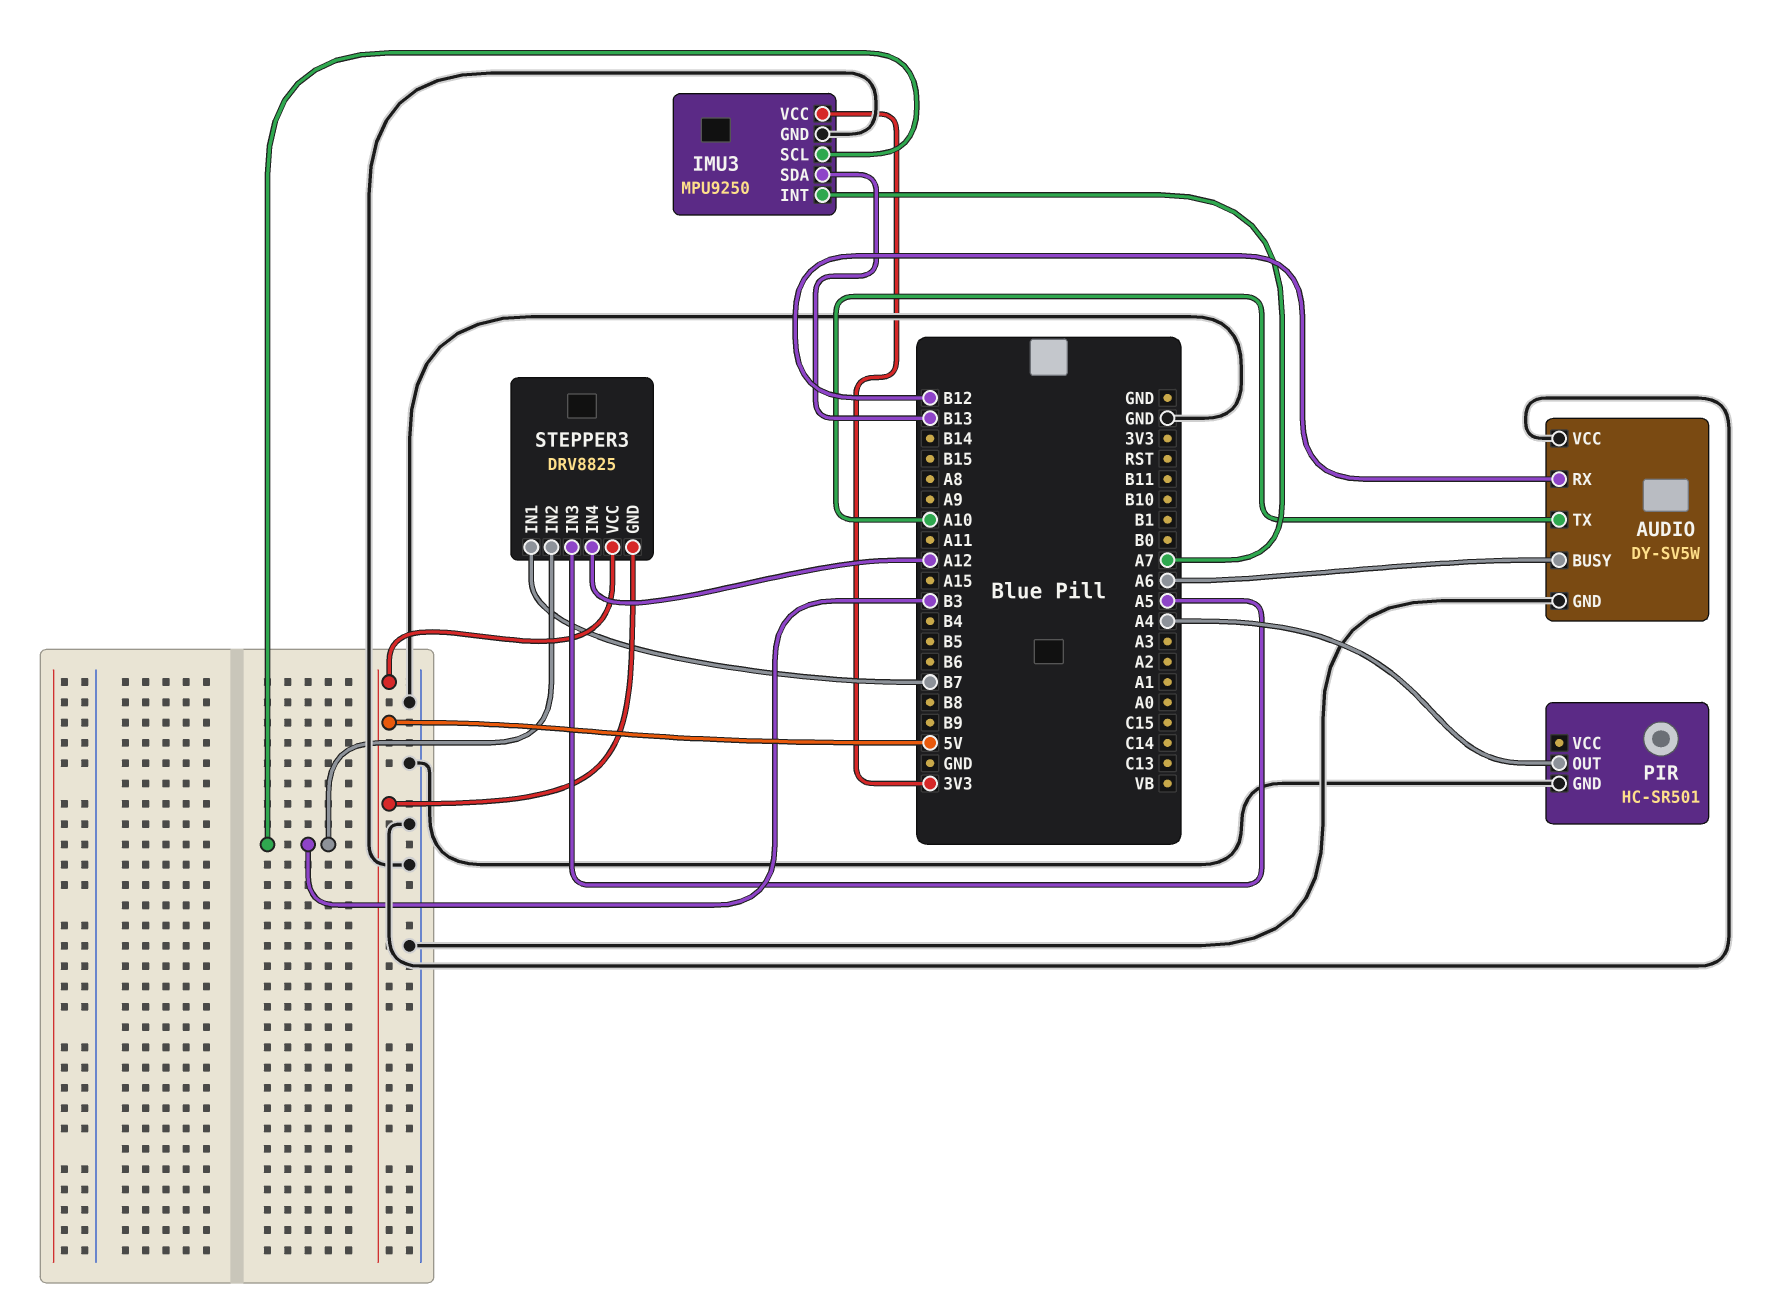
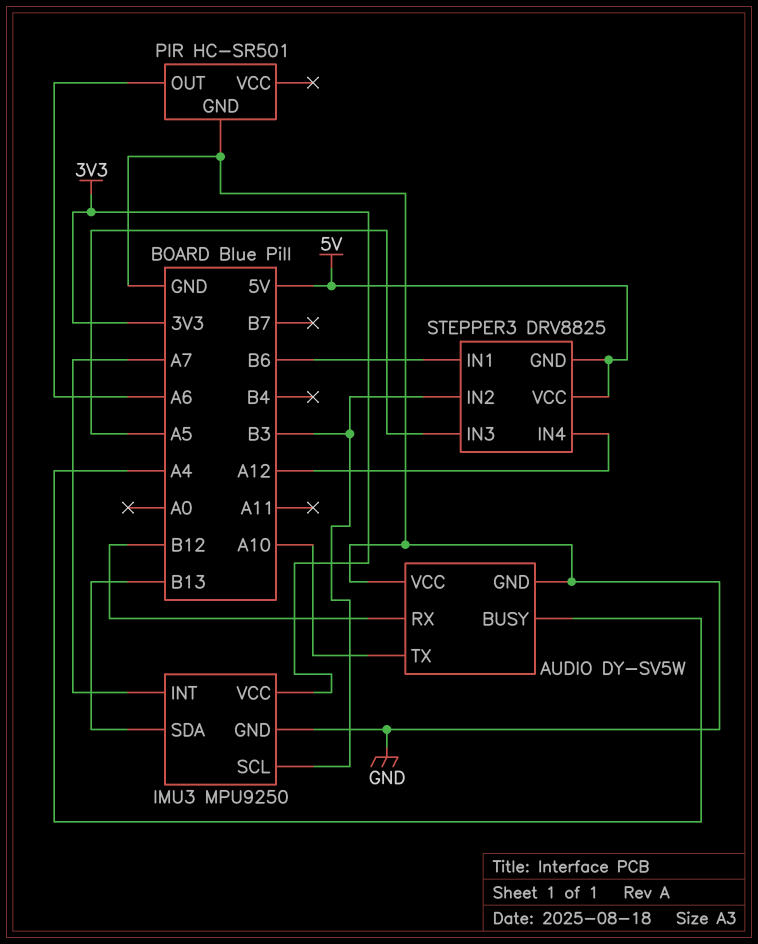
AUDIO pin BUSY: A6 -> A4
PIR pin OUT: A4 -> A6
STEPPER3 pin IN1: B7 -> B6

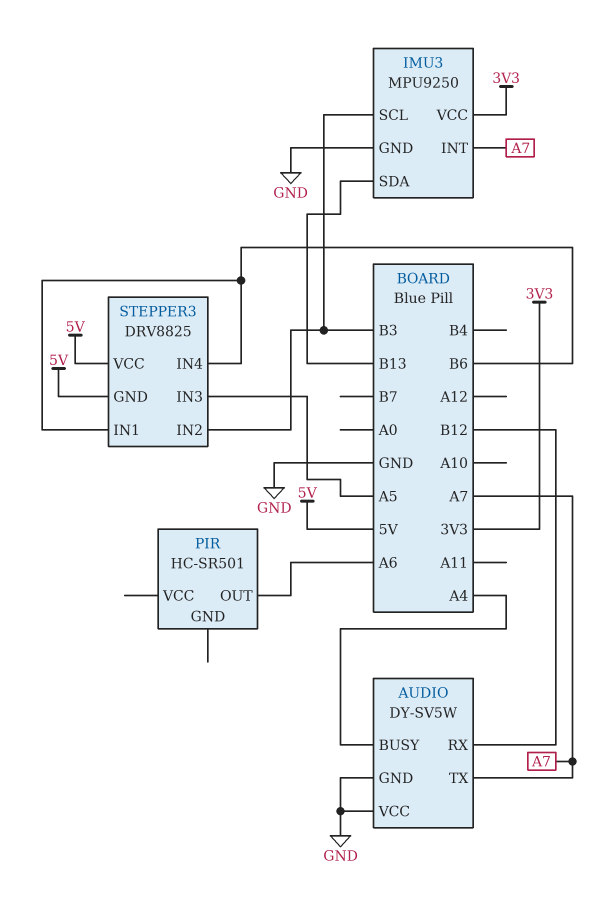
AUDIO pin TX: A10 -> A7
PIR pin GND: GND -> none
STEPPER3 pin IN4: A12 -> B6

